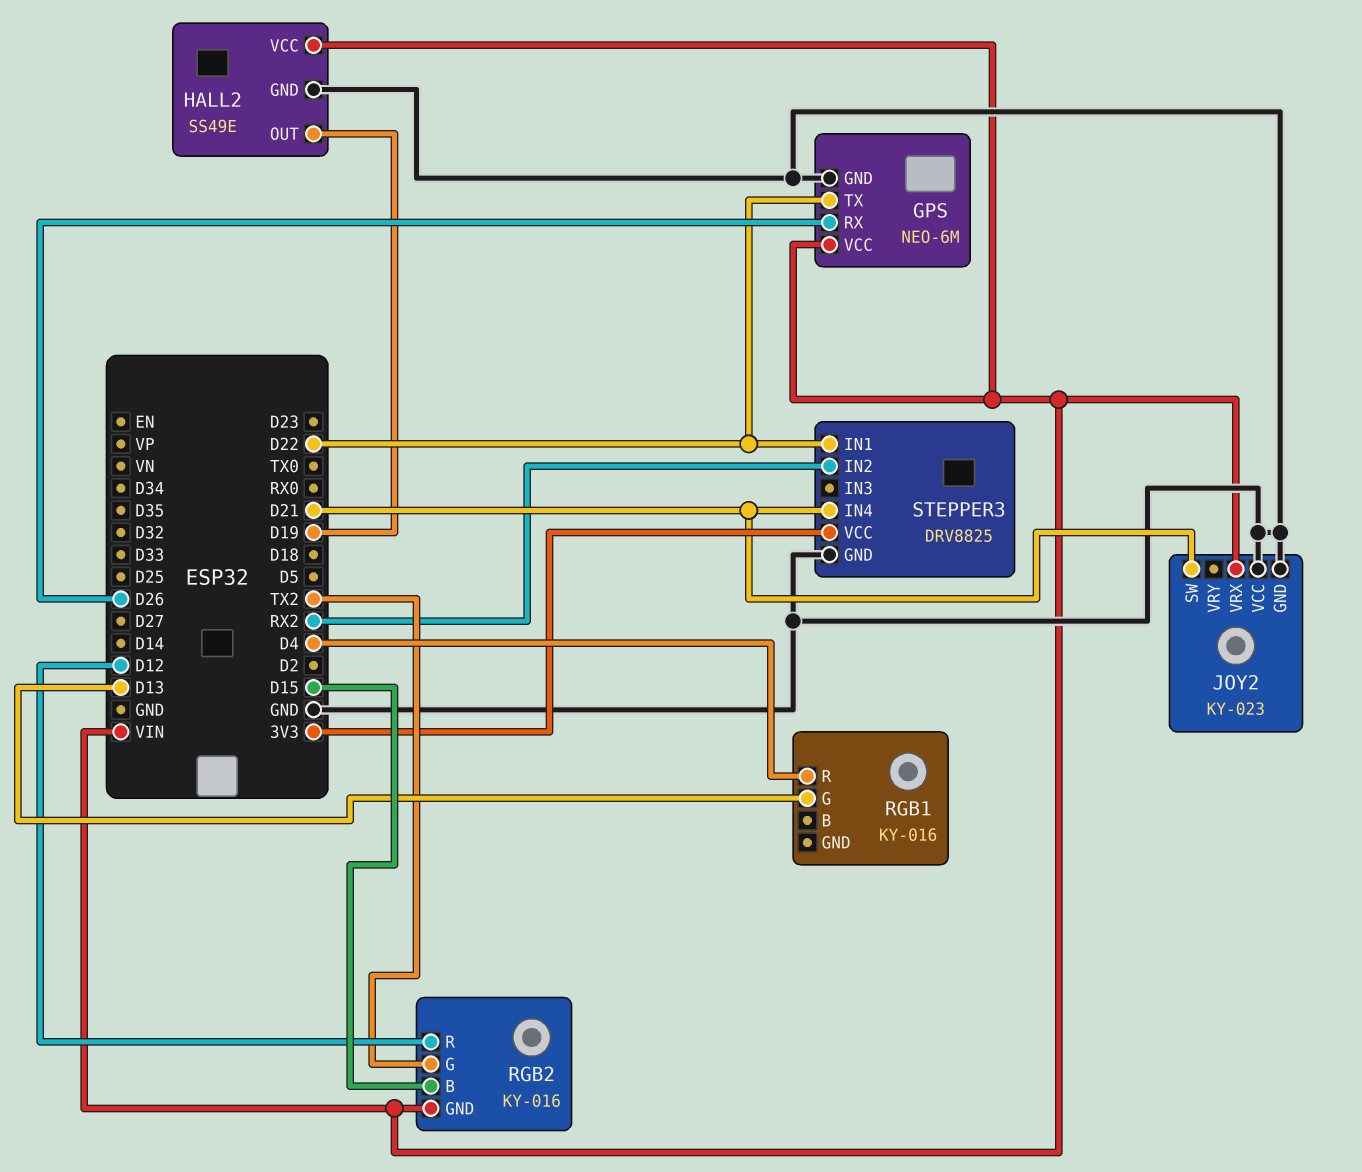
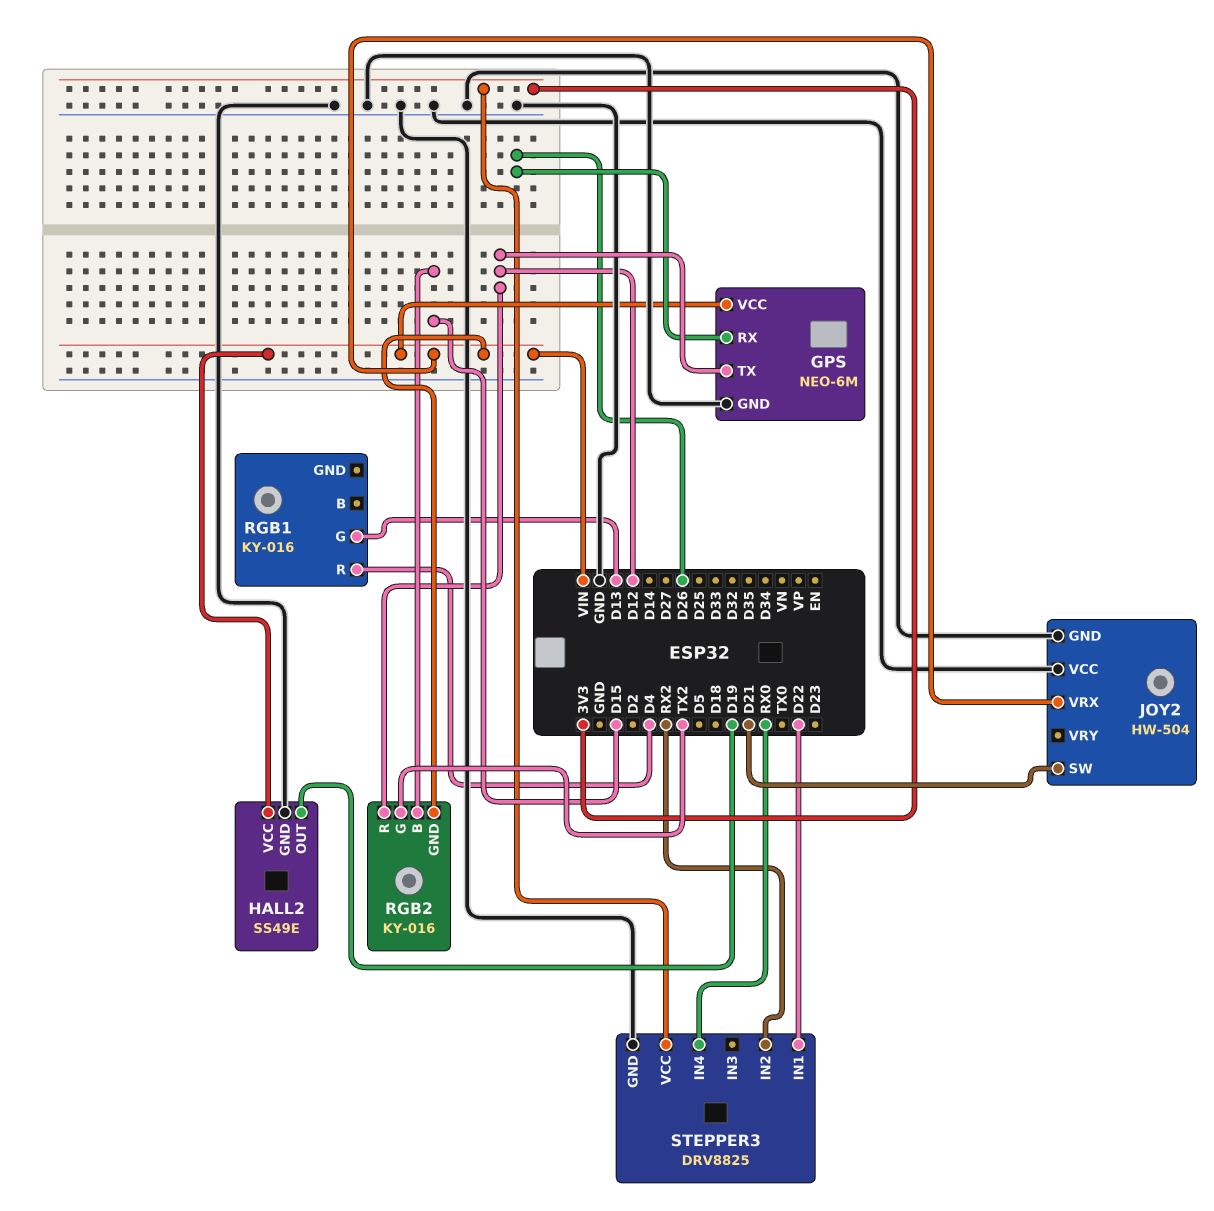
GPS pin TX: D22 -> D12
JOY2: KY-023 -> HW-504
STEPPER3 pin IN4: D21 -> RX0

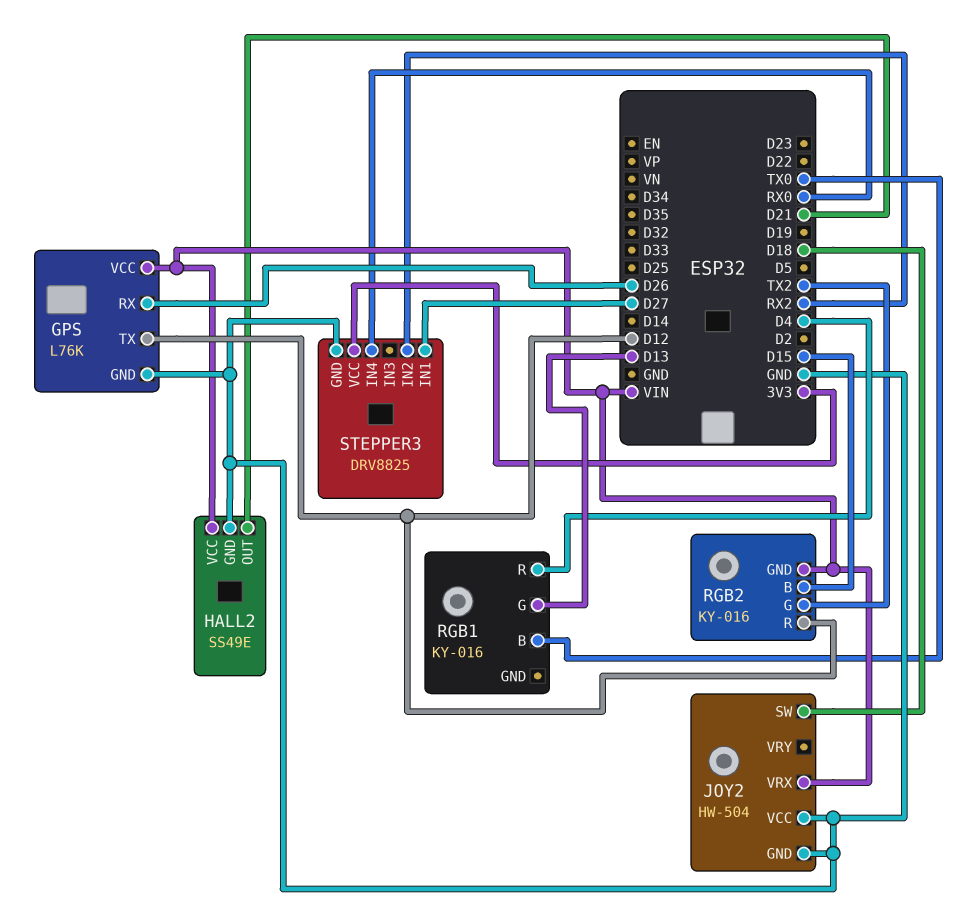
GPS: NEO-6M -> L76K
HALL2 pin OUT: D19 -> D21
JOY2 pin SW: D21 -> D18
RGB1 pin B: none -> TX0
STEPPER3 pin IN1: D22 -> D27

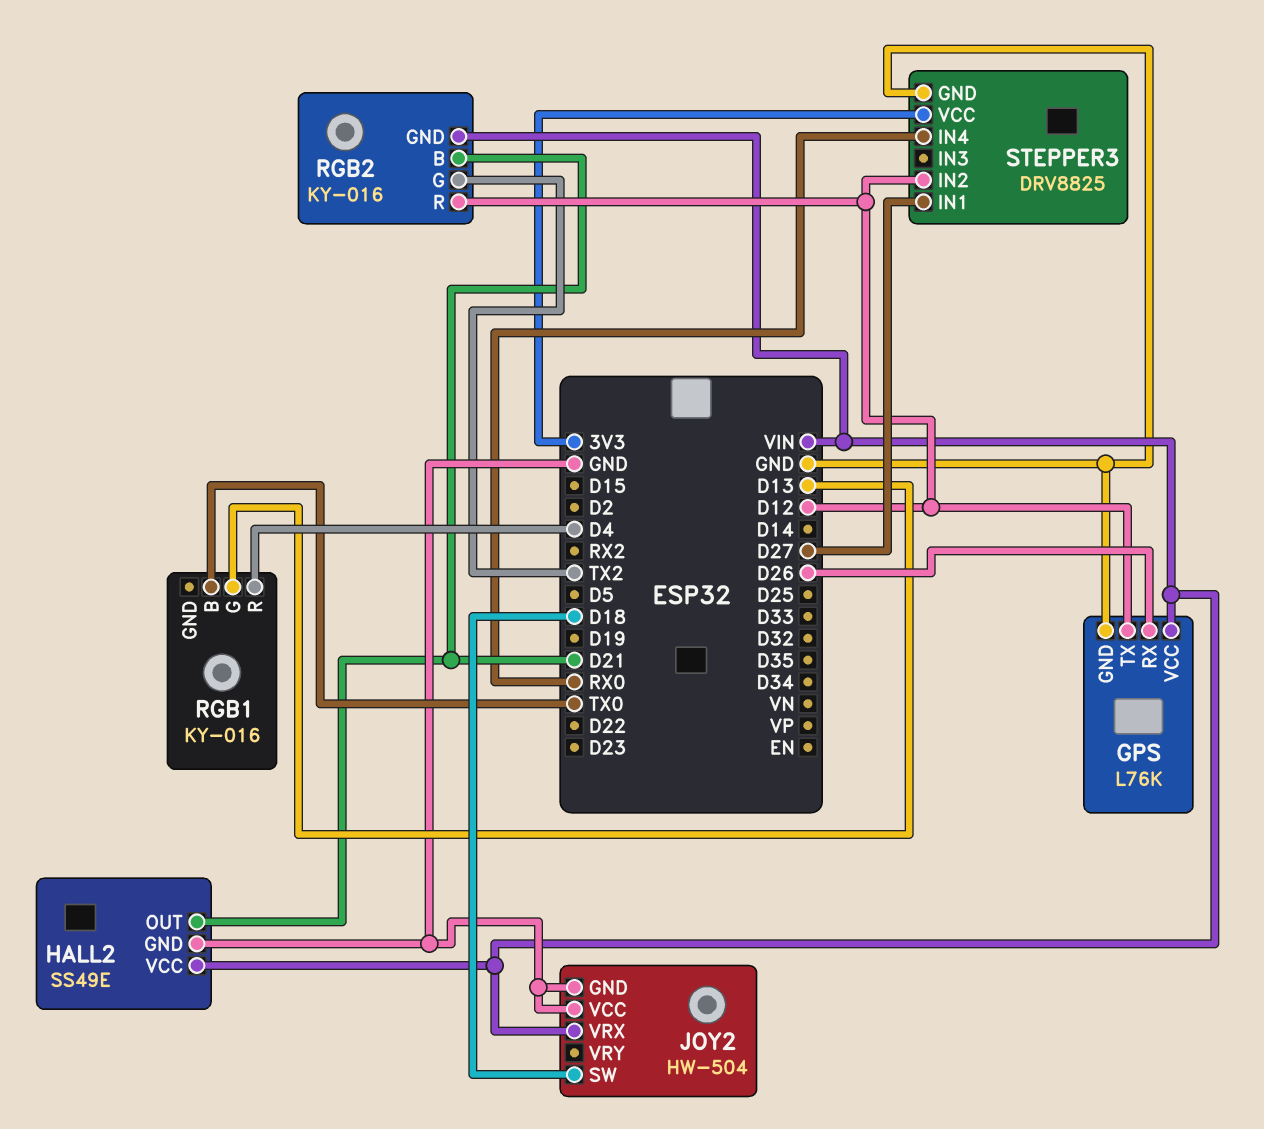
RGB2 pin B: D15 -> D21
STEPPER3 pin IN2: RX2 -> D12

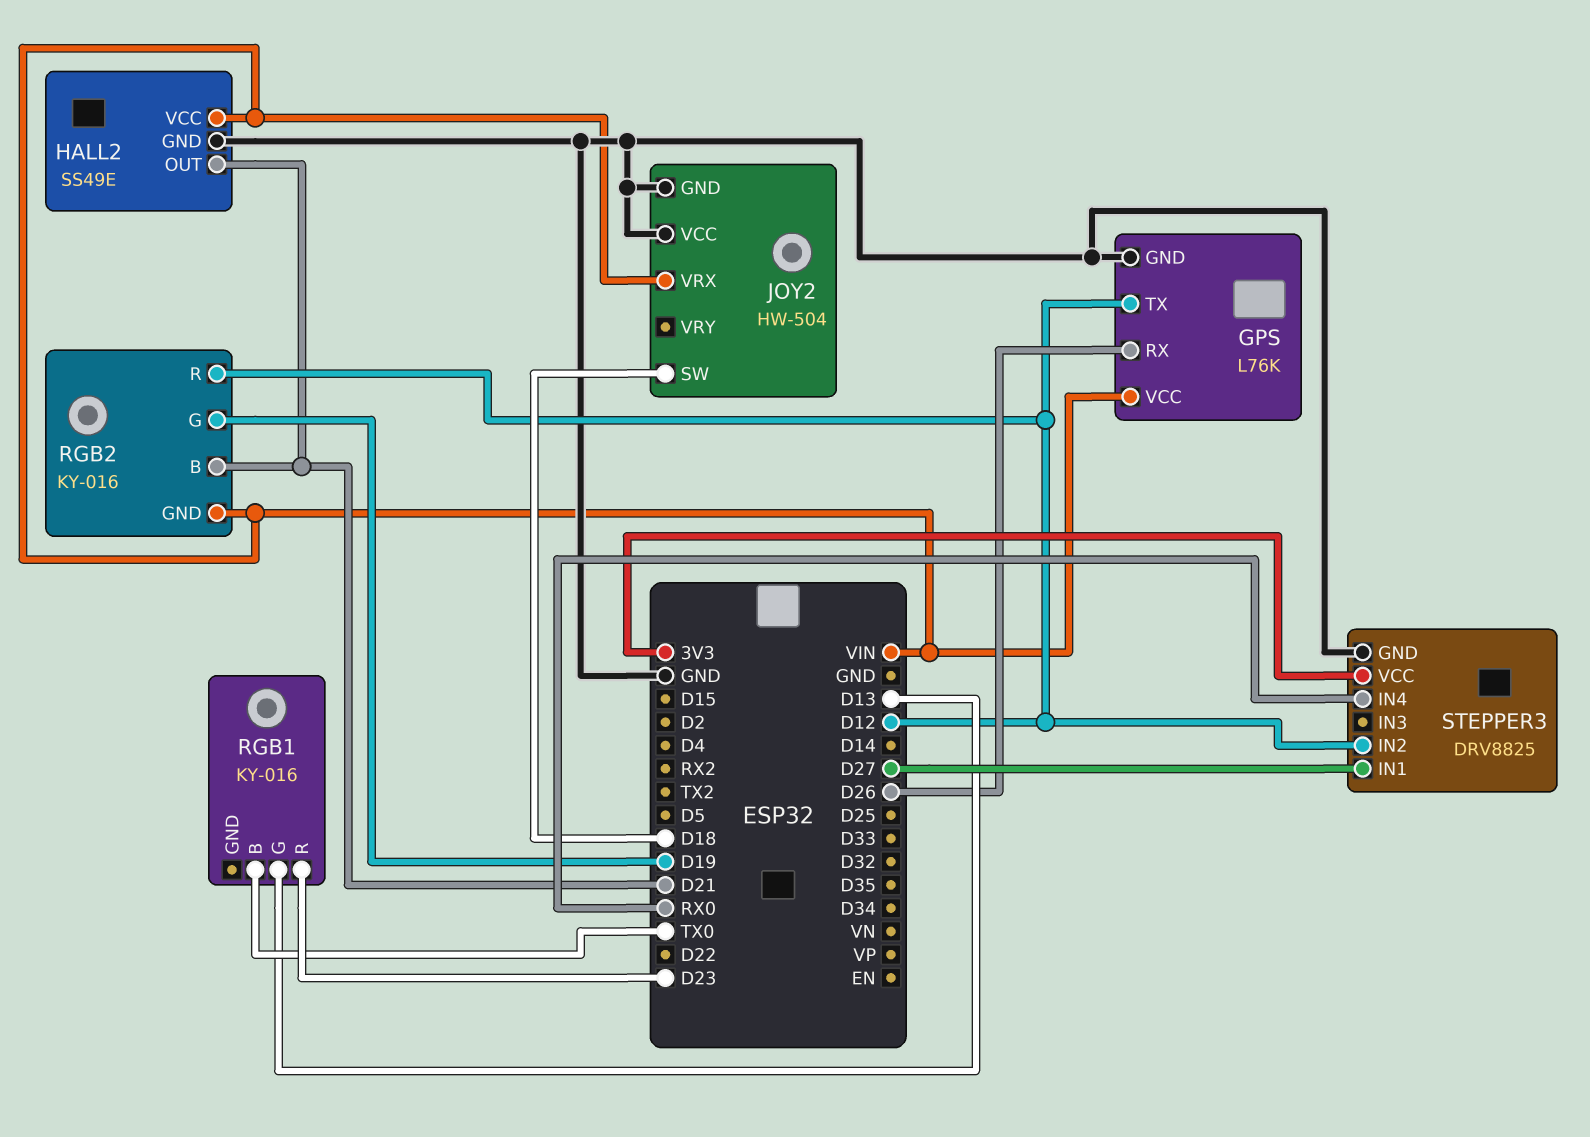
RGB1 pin R: D4 -> D23
RGB2 pin G: TX2 -> D19

